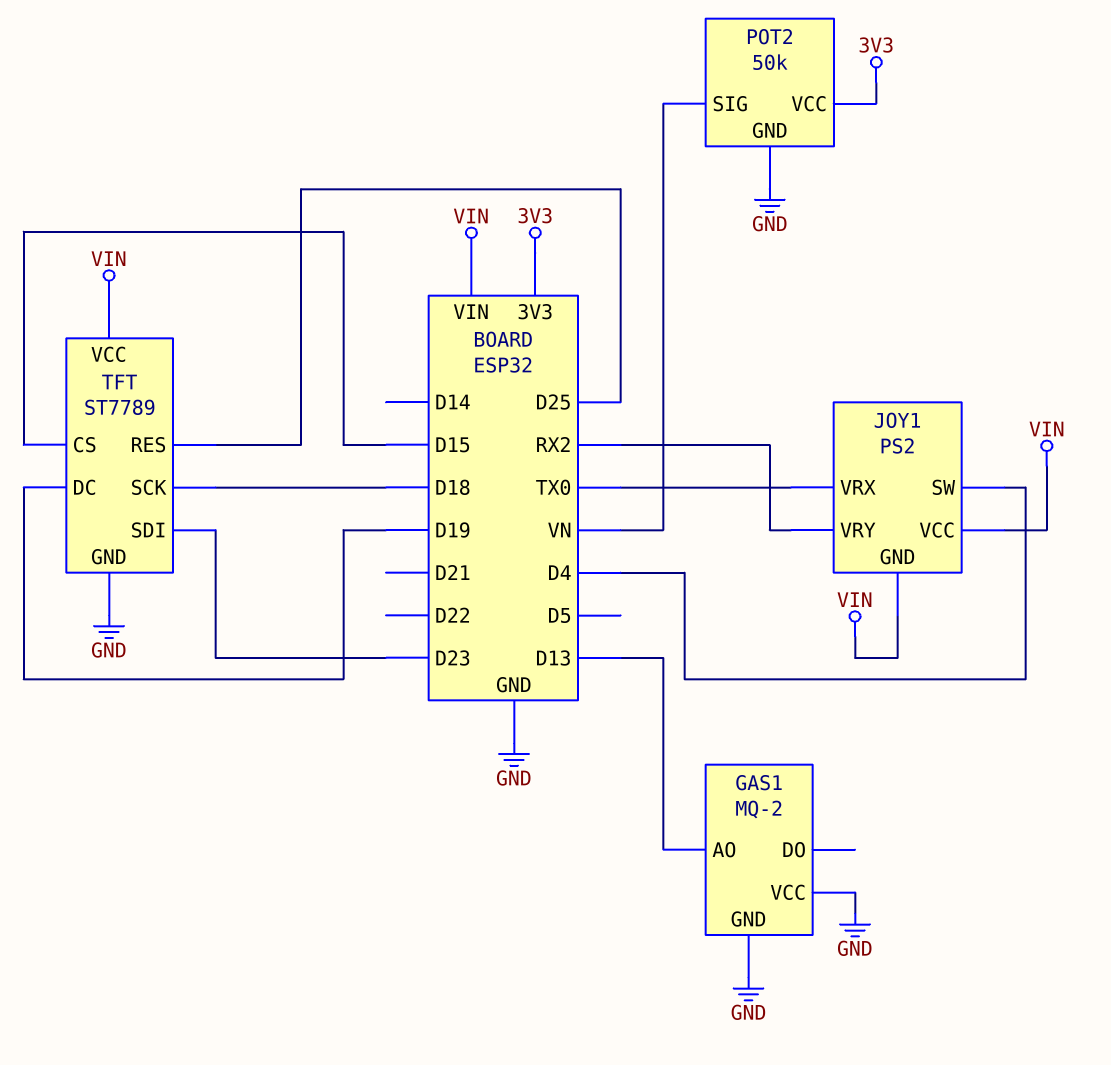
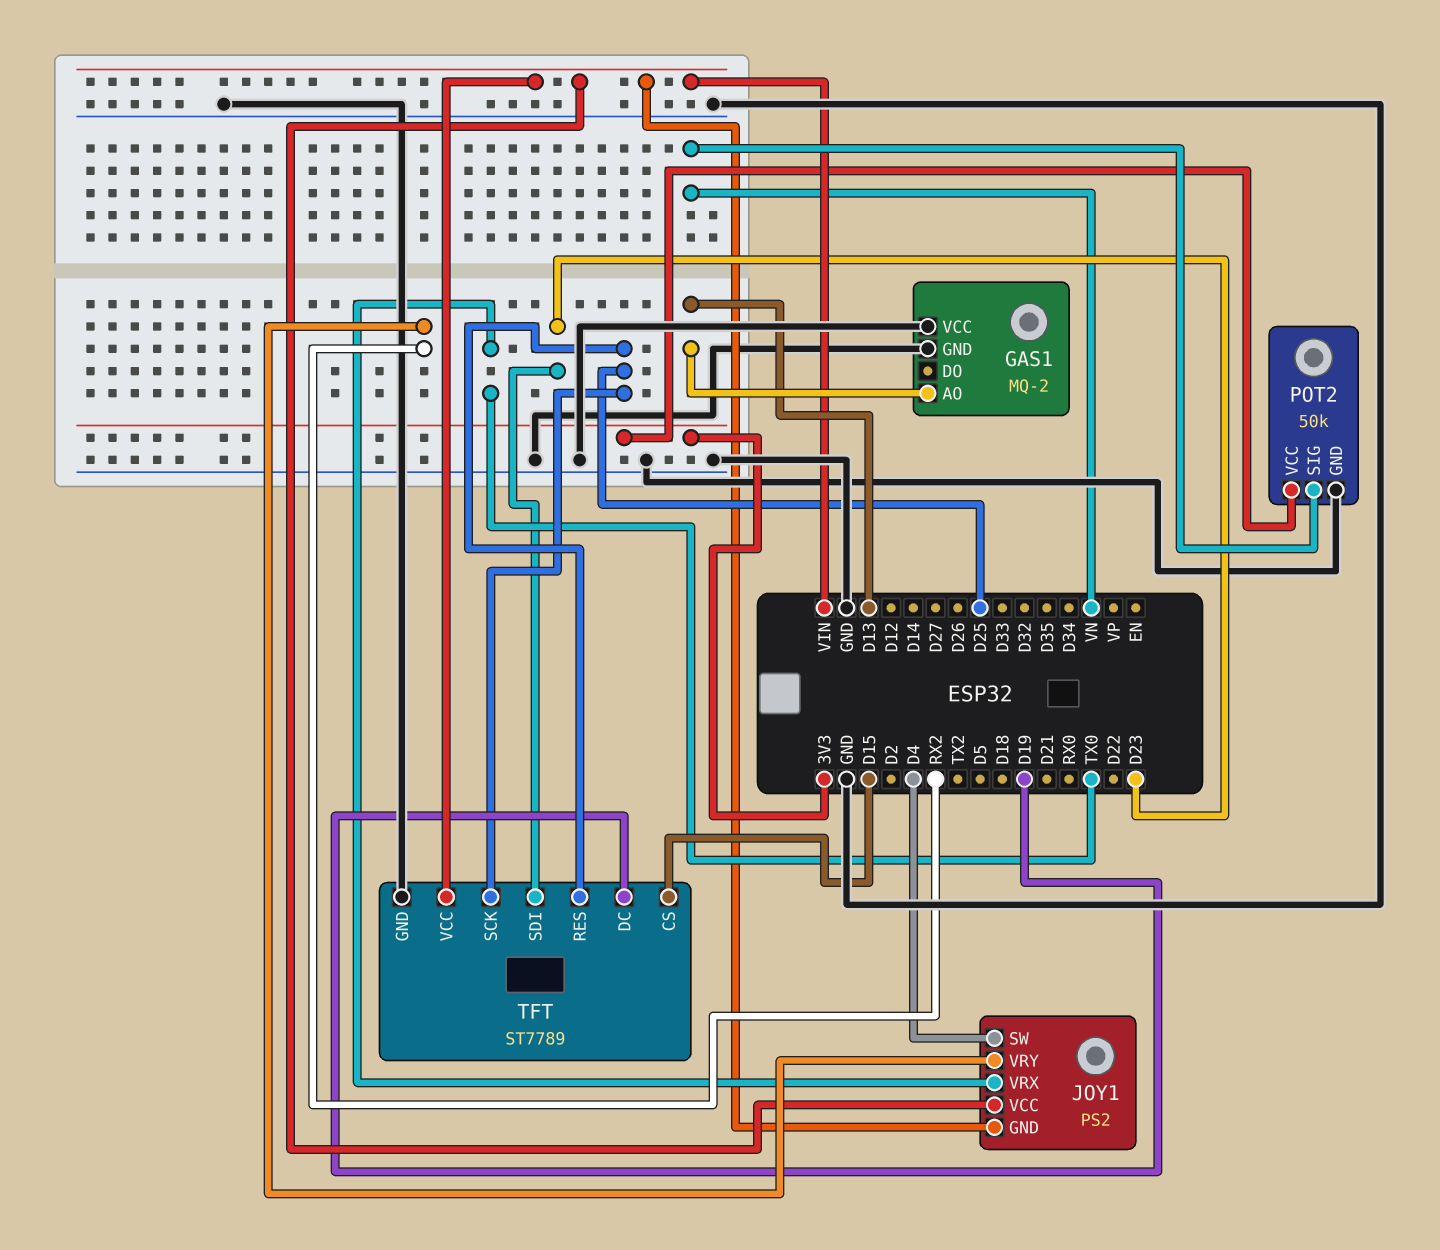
TFT pin SCK: D18 -> D25

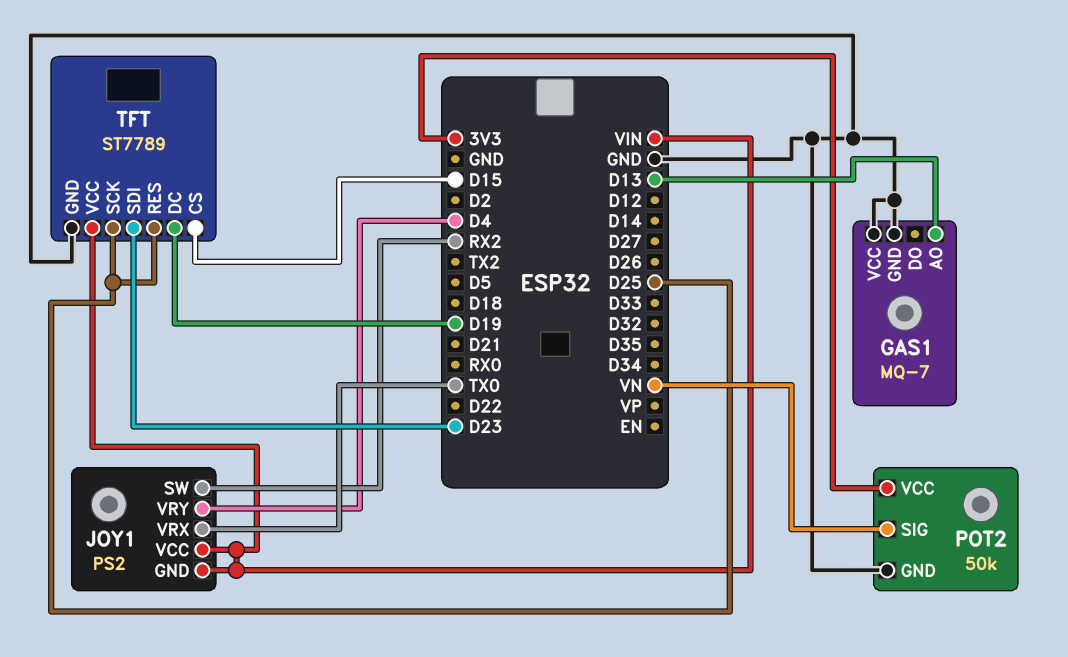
GAS1: MQ-2 -> MQ-7
JOY1 pin SW: D4 -> RX2
JOY1 pin VRY: RX2 -> D4

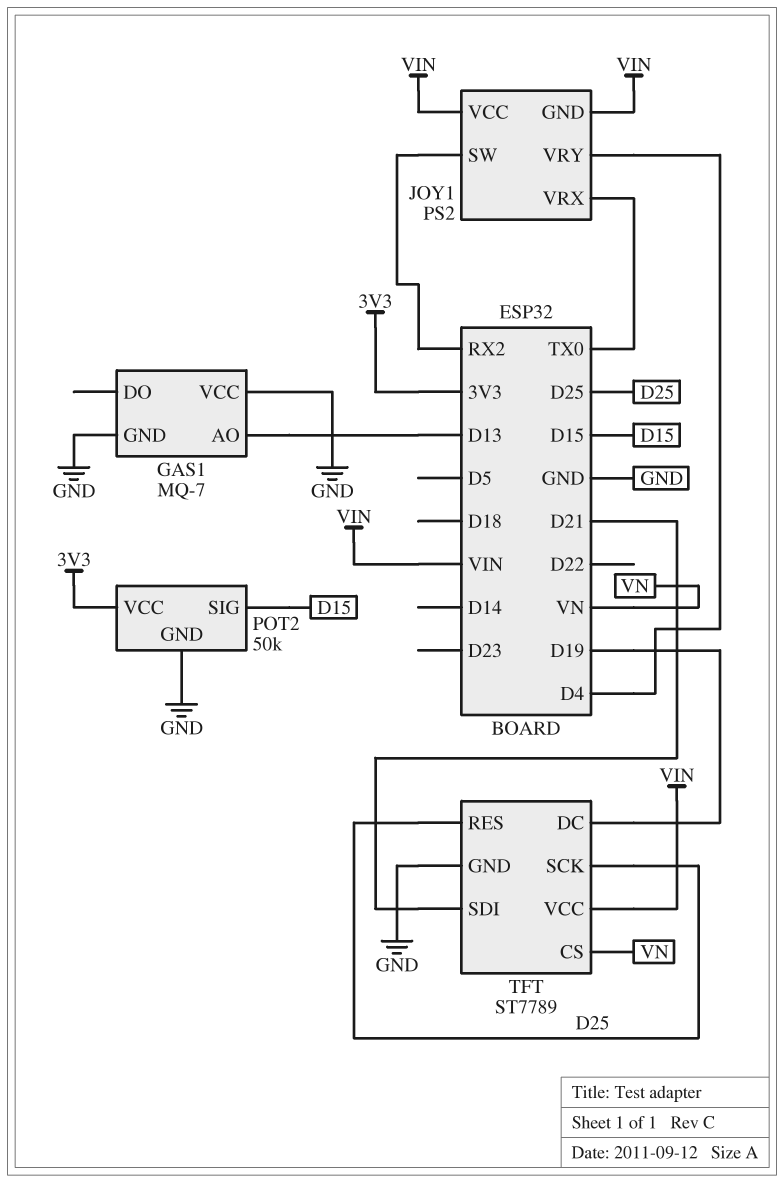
POT2 pin SIG: VN -> D15
TFT pin CS: D15 -> VN
TFT pin SDI: D23 -> D21

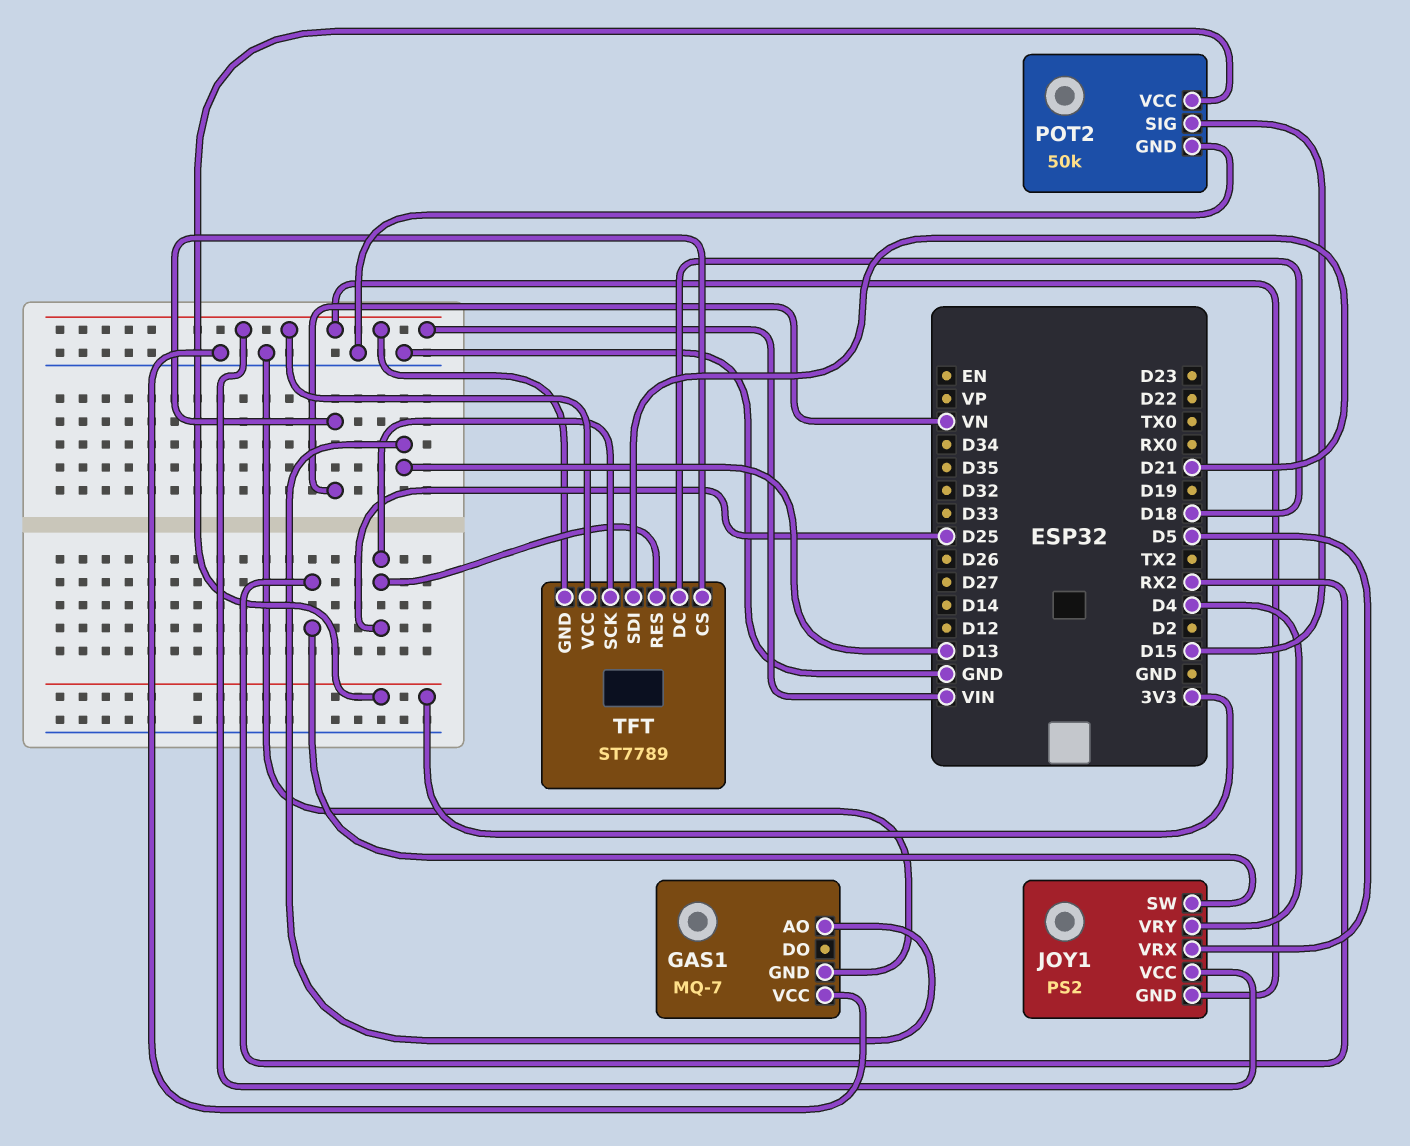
JOY1 pin VRX: TX0 -> D5
TFT pin DC: D19 -> D18
TFT pin GND: GND -> VIN

